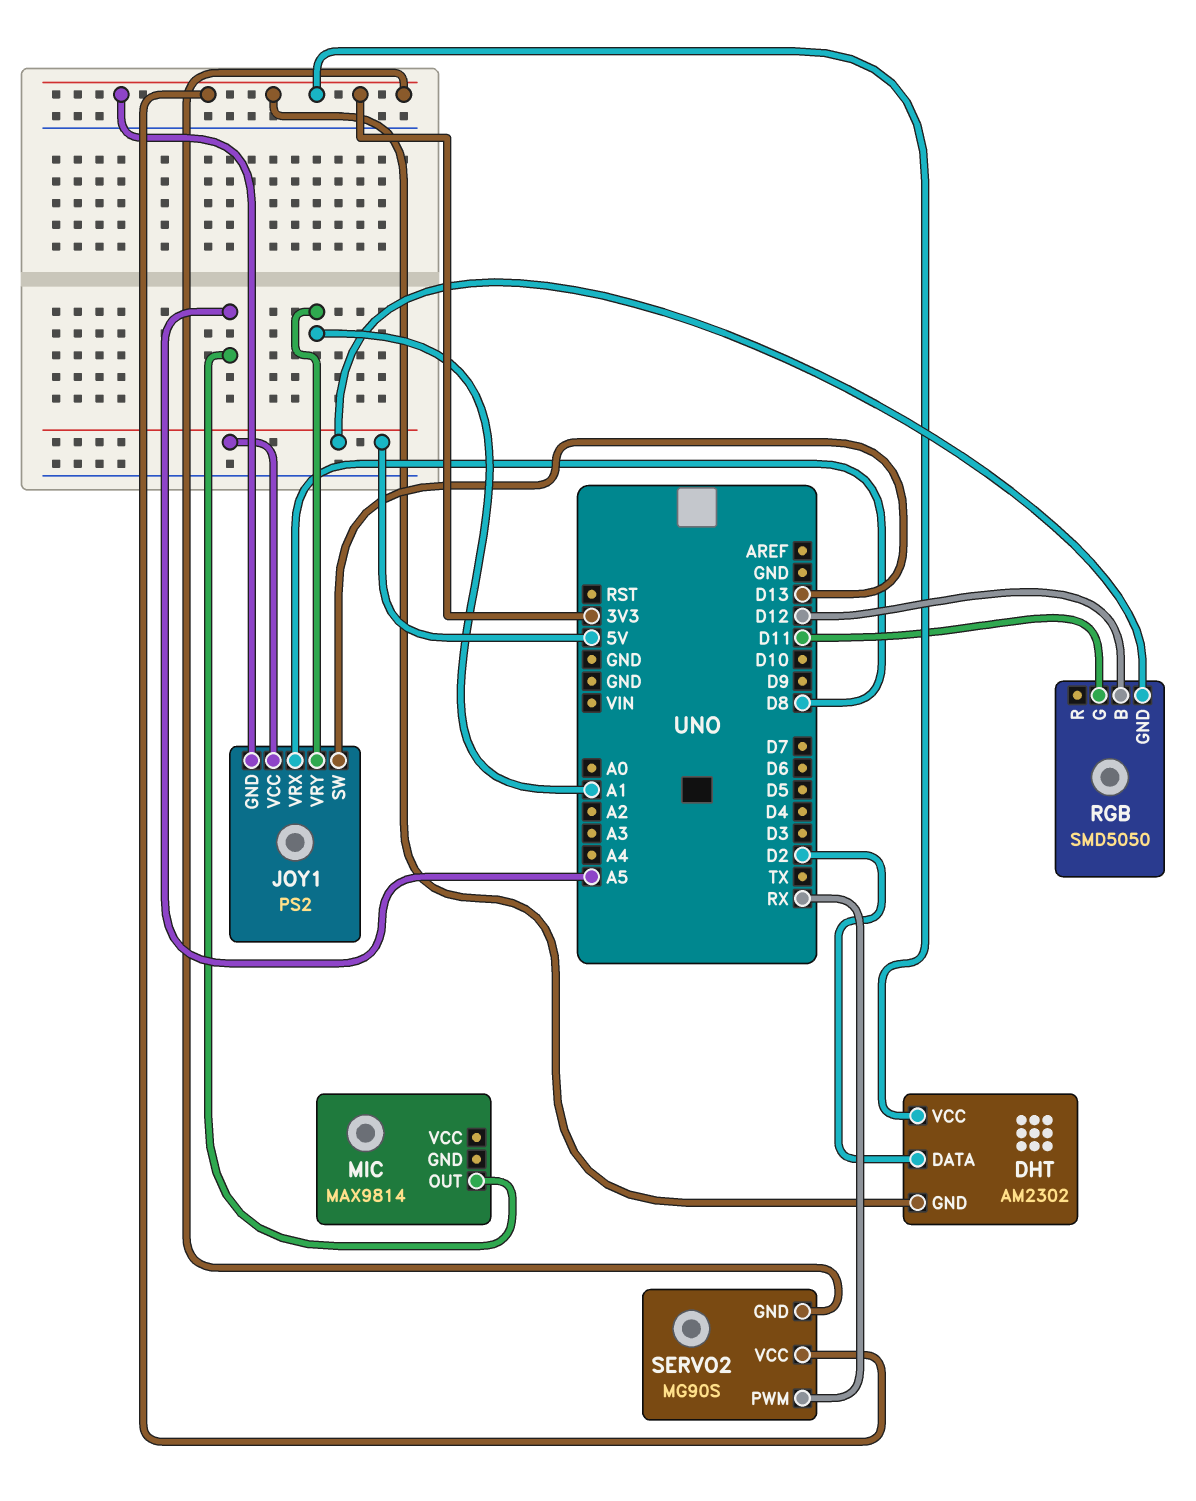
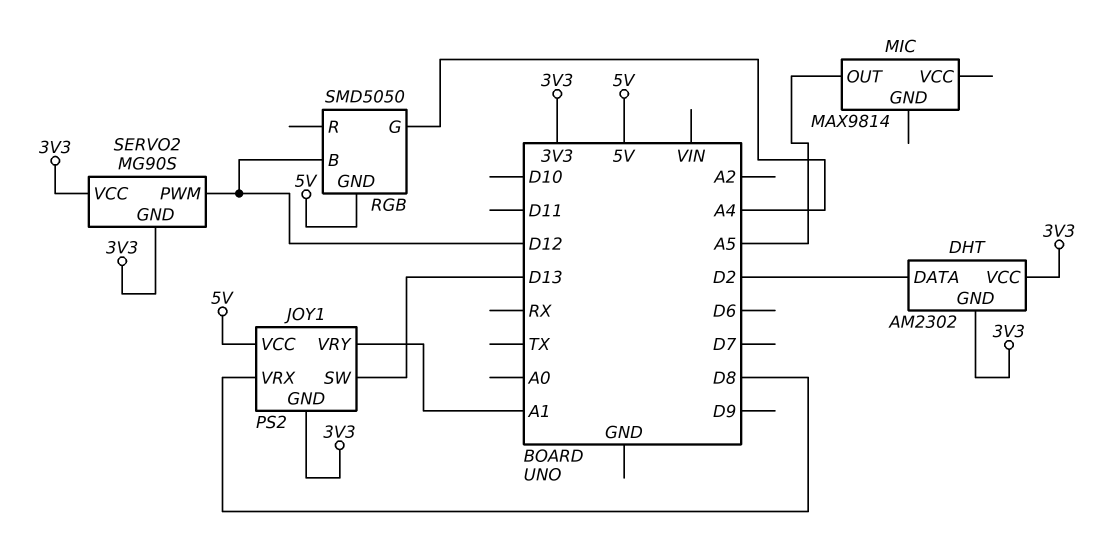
RGB pin G: D11 -> A4
SERVO2 pin PWM: RX -> D12

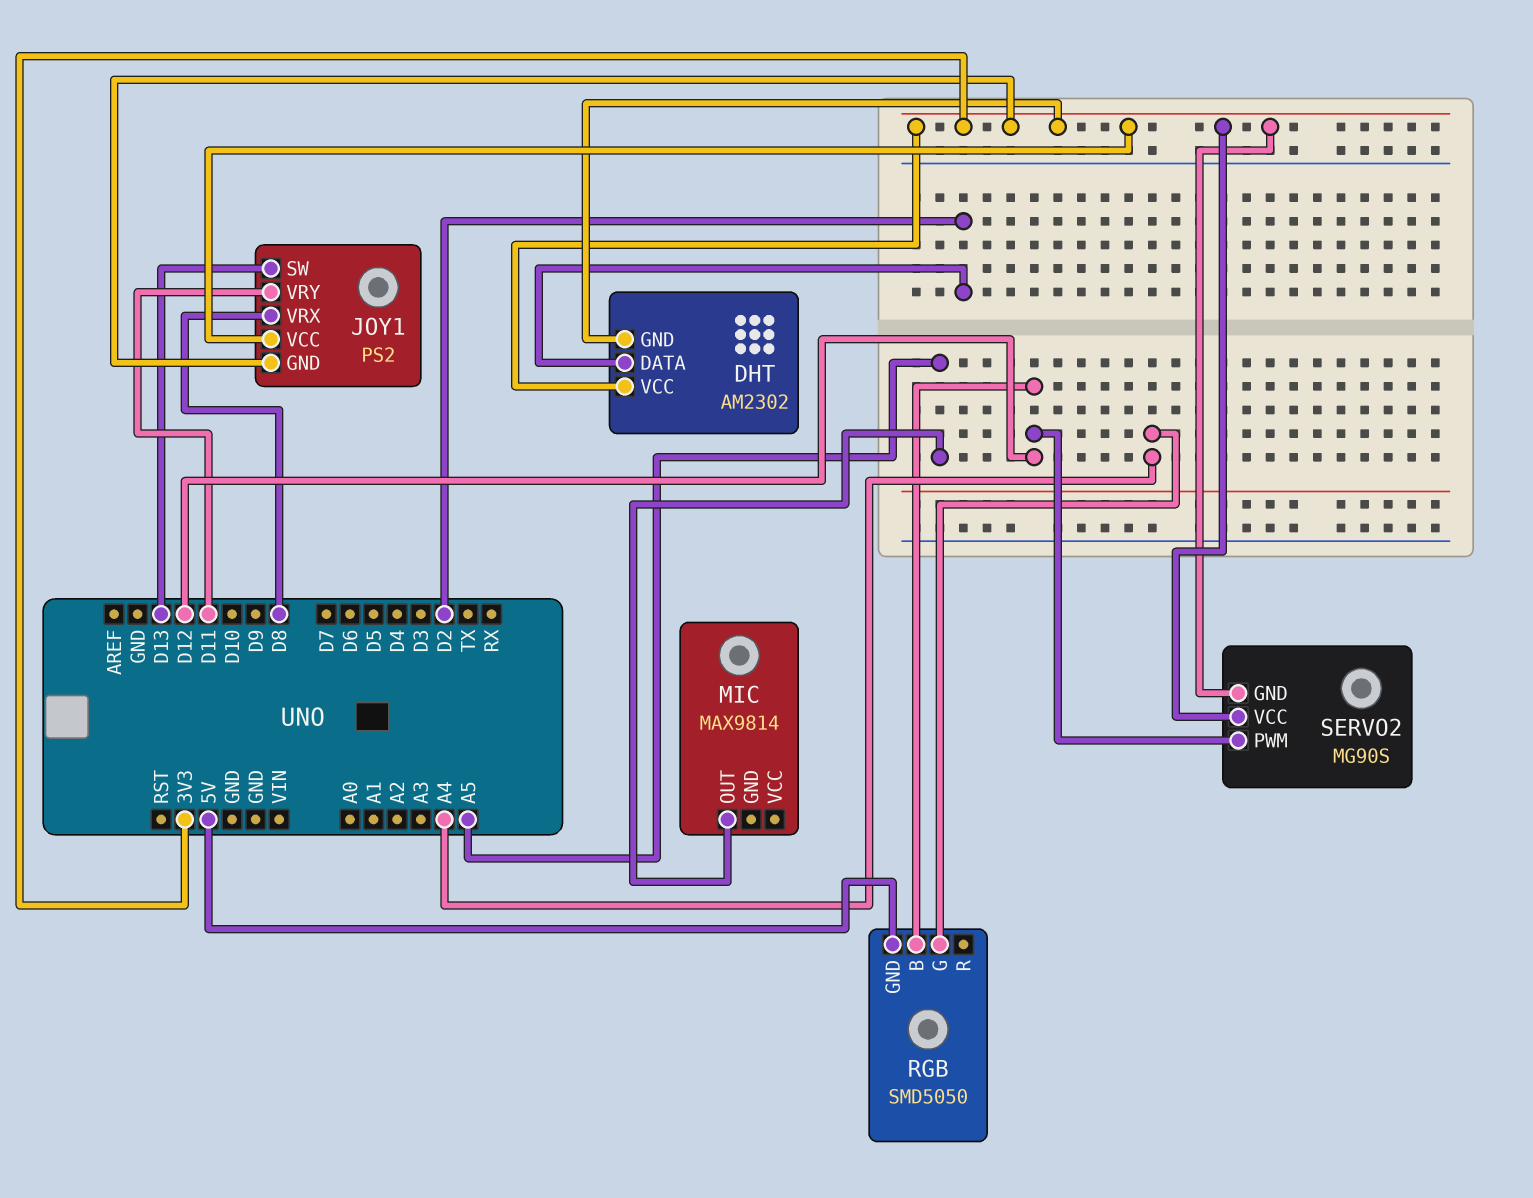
JOY1 pin VCC: 5V -> 3V3
JOY1 pin VRY: A1 -> D11

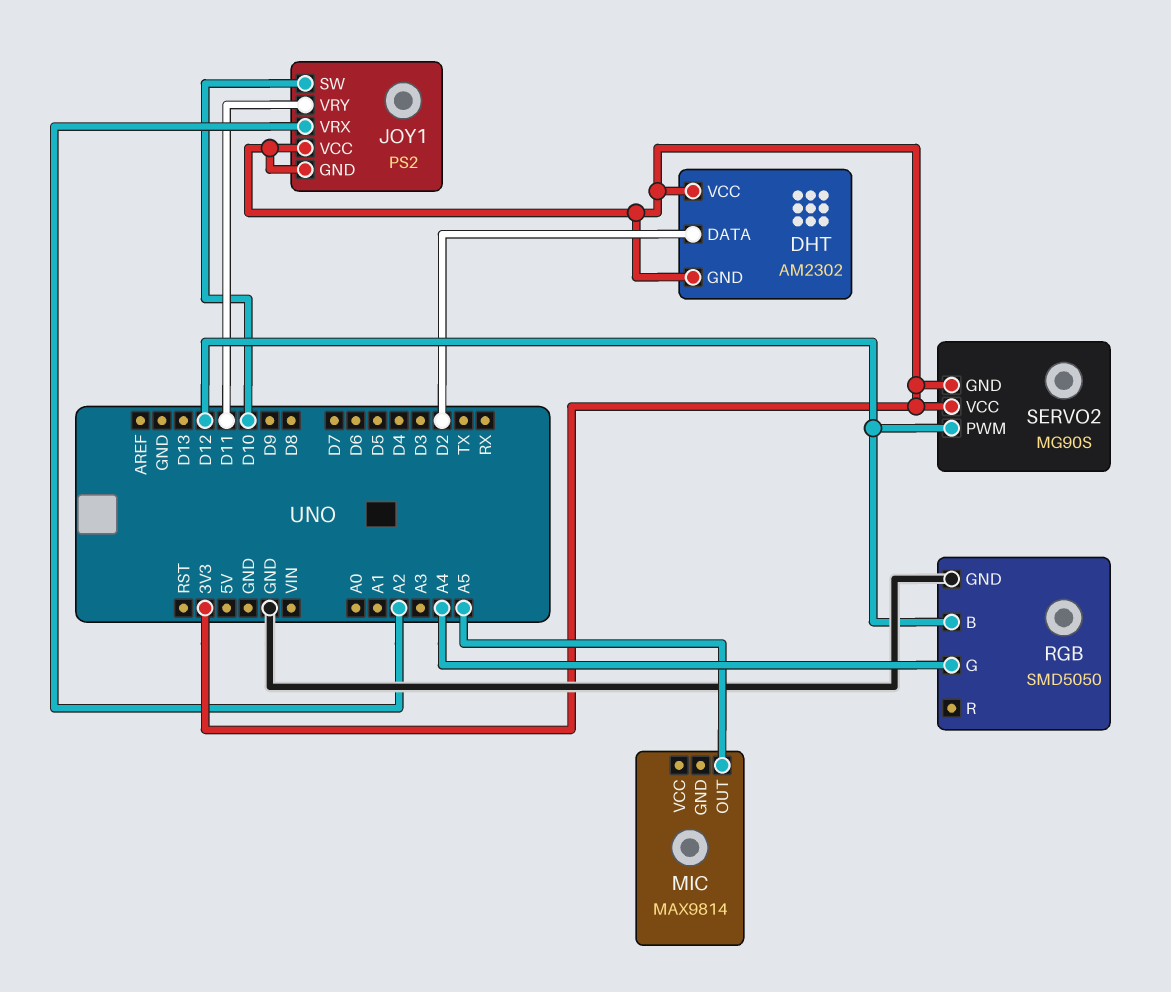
JOY1 pin SW: D13 -> D10
JOY1 pin VRX: D8 -> A2
RGB pin GND: 5V -> GND

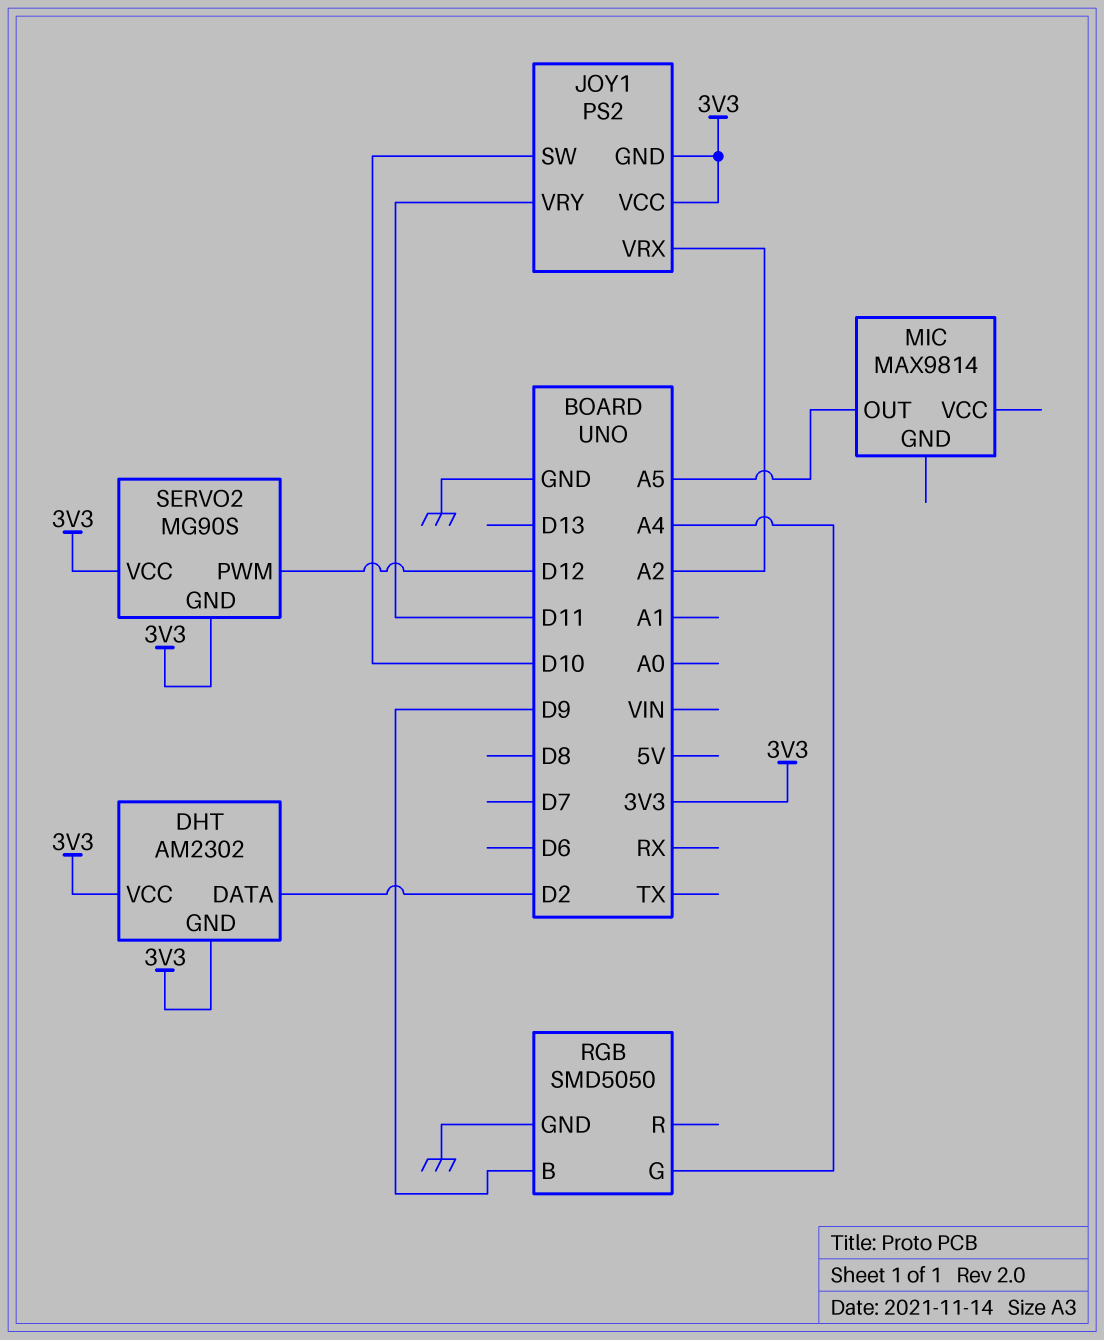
RGB pin B: D12 -> D9

